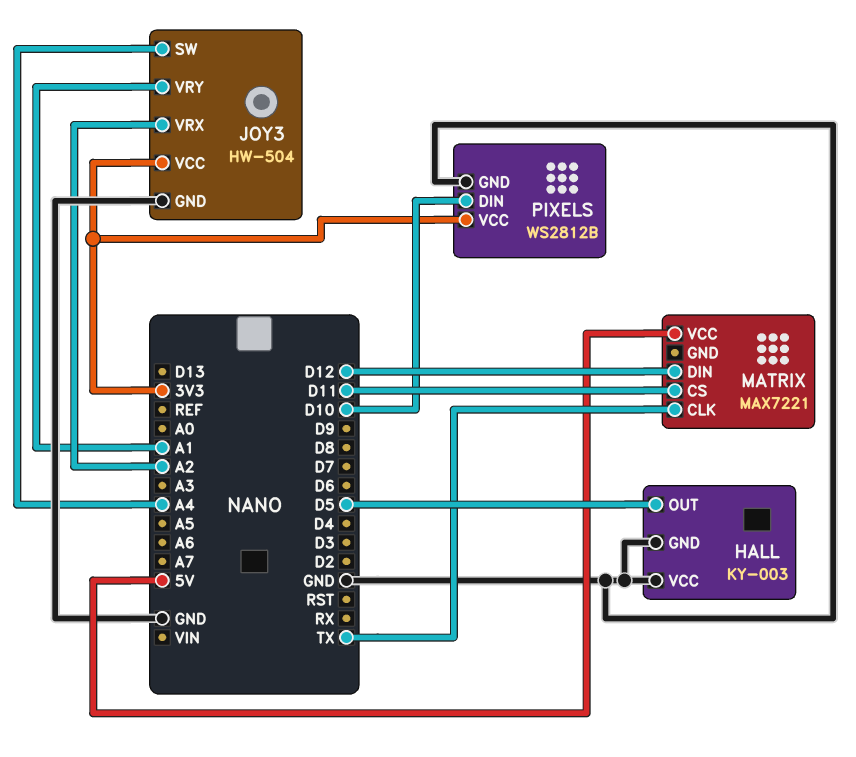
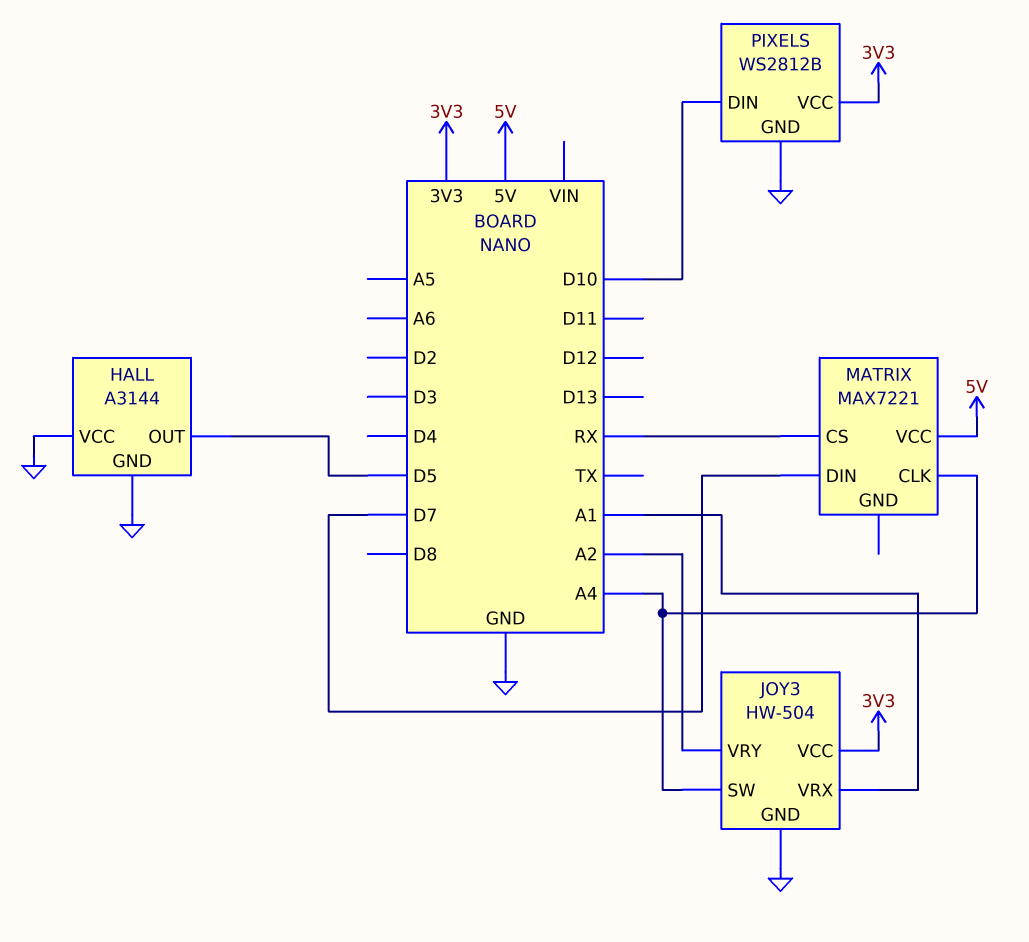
HALL: KY-003 -> A3144
JOY3 pin VRX: A2 -> A1
JOY3 pin VRY: A1 -> A2
MATRIX pin CLK: TX -> A4
MATRIX pin CS: D11 -> RX
MATRIX pin DIN: D12 -> D7

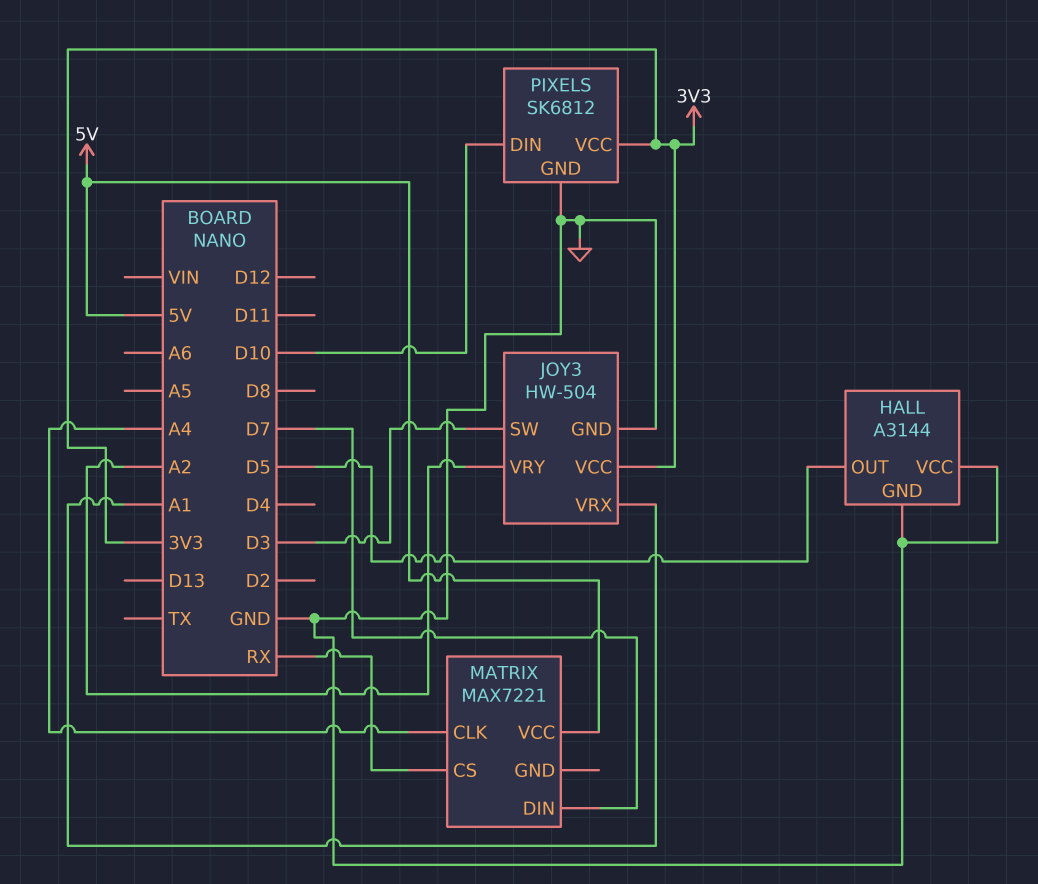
JOY3 pin SW: A4 -> D3
PIXELS: WS2812B -> SK6812

